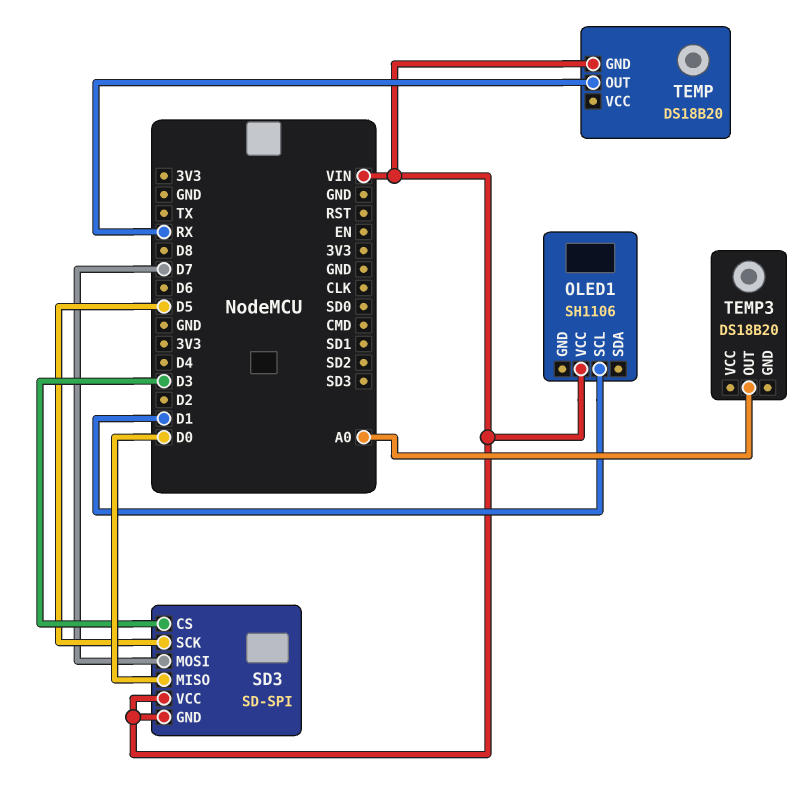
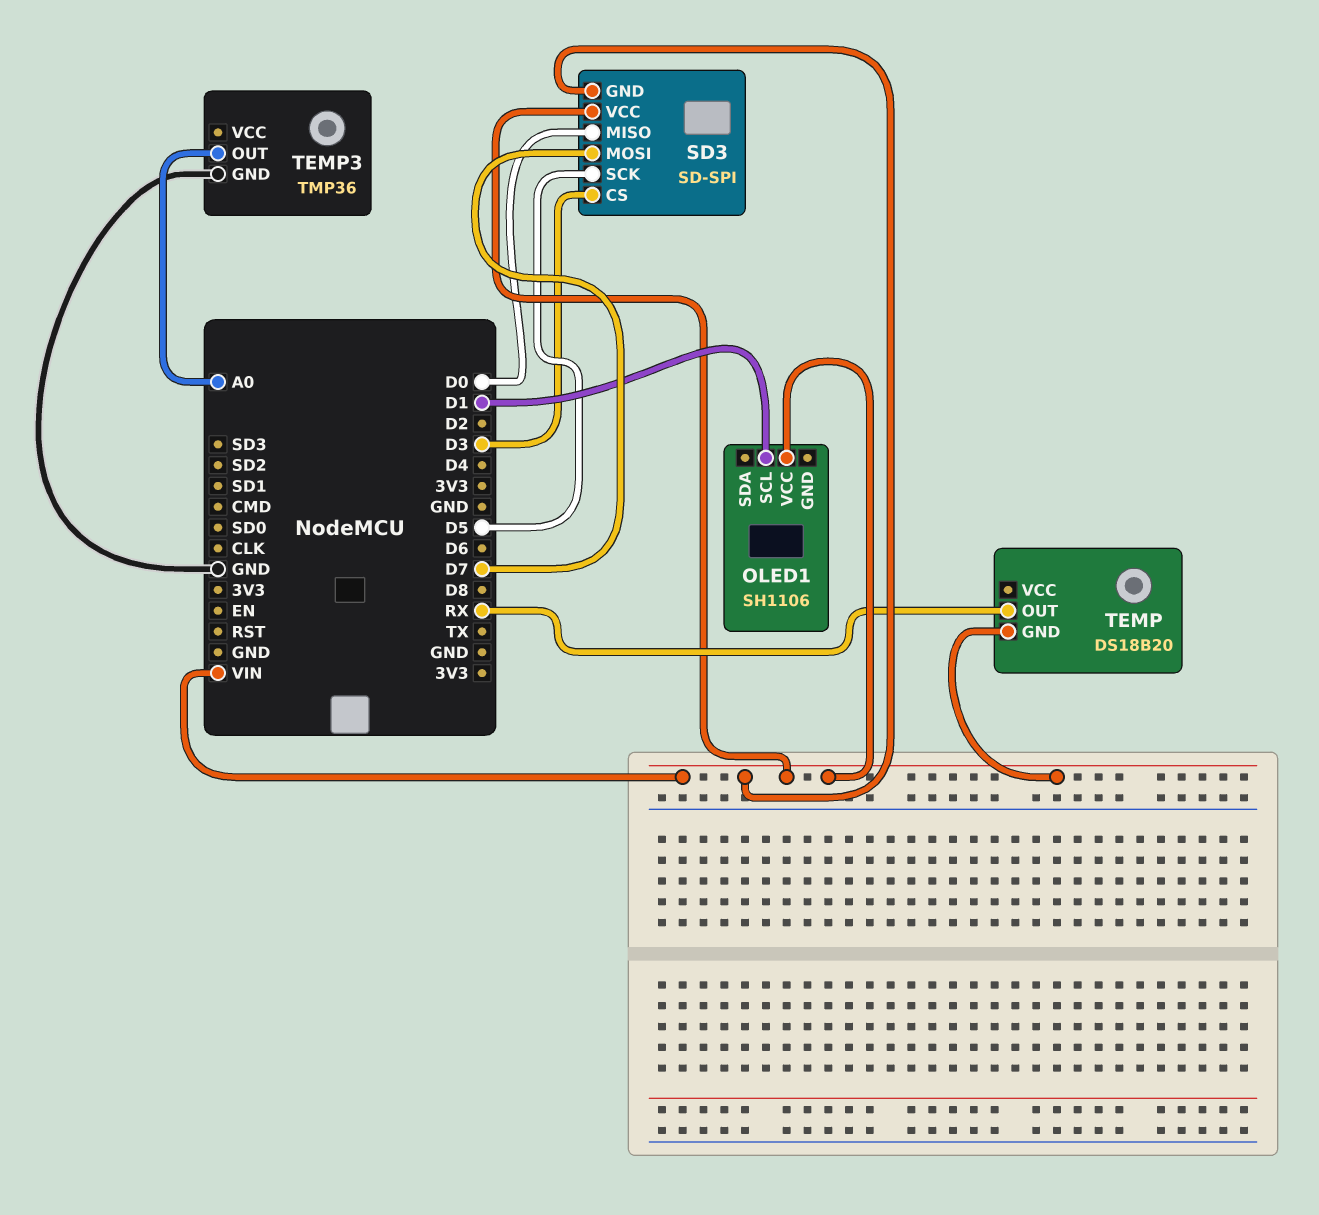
TEMP3: DS18B20 -> TMP36
TEMP3 pin GND: none -> GND

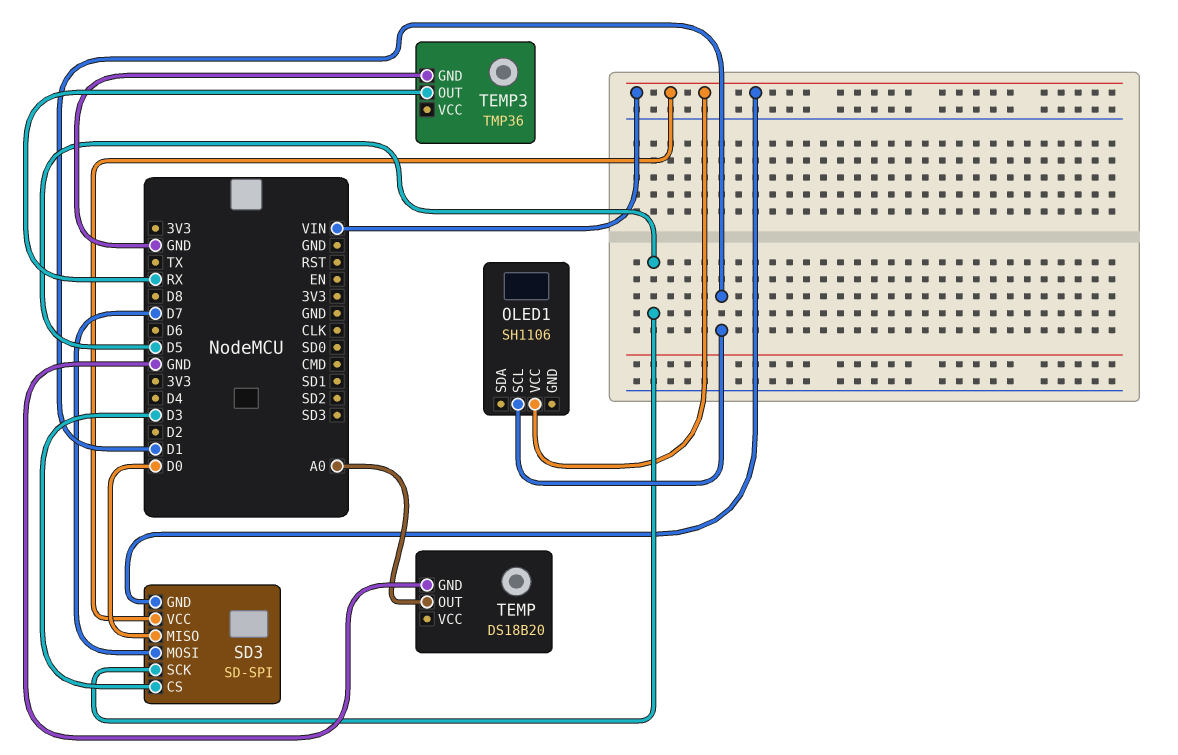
TEMP pin GND: VIN -> GND
TEMP pin OUT: RX -> A0
TEMP3 pin OUT: A0 -> RX

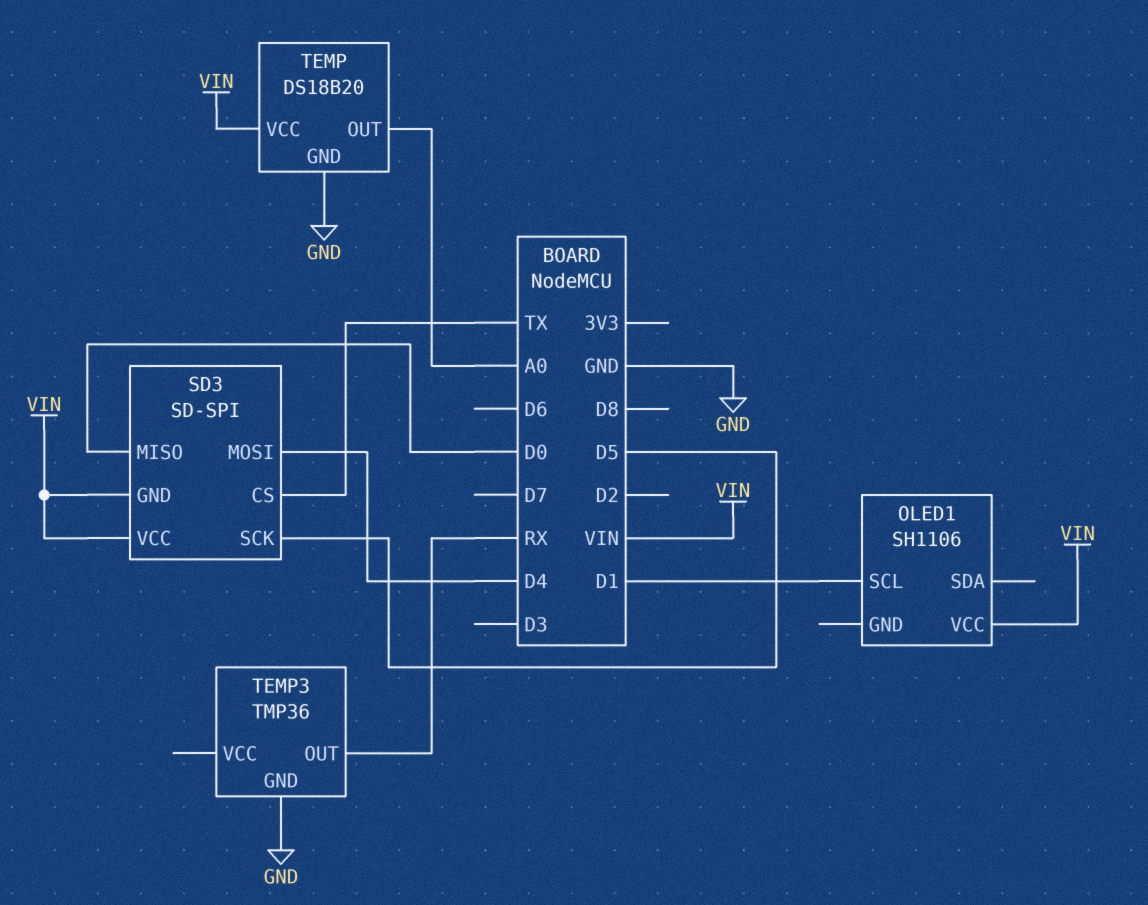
SD3 pin CS: D3 -> TX
SD3 pin MOSI: D7 -> D4
TEMP pin VCC: none -> VIN

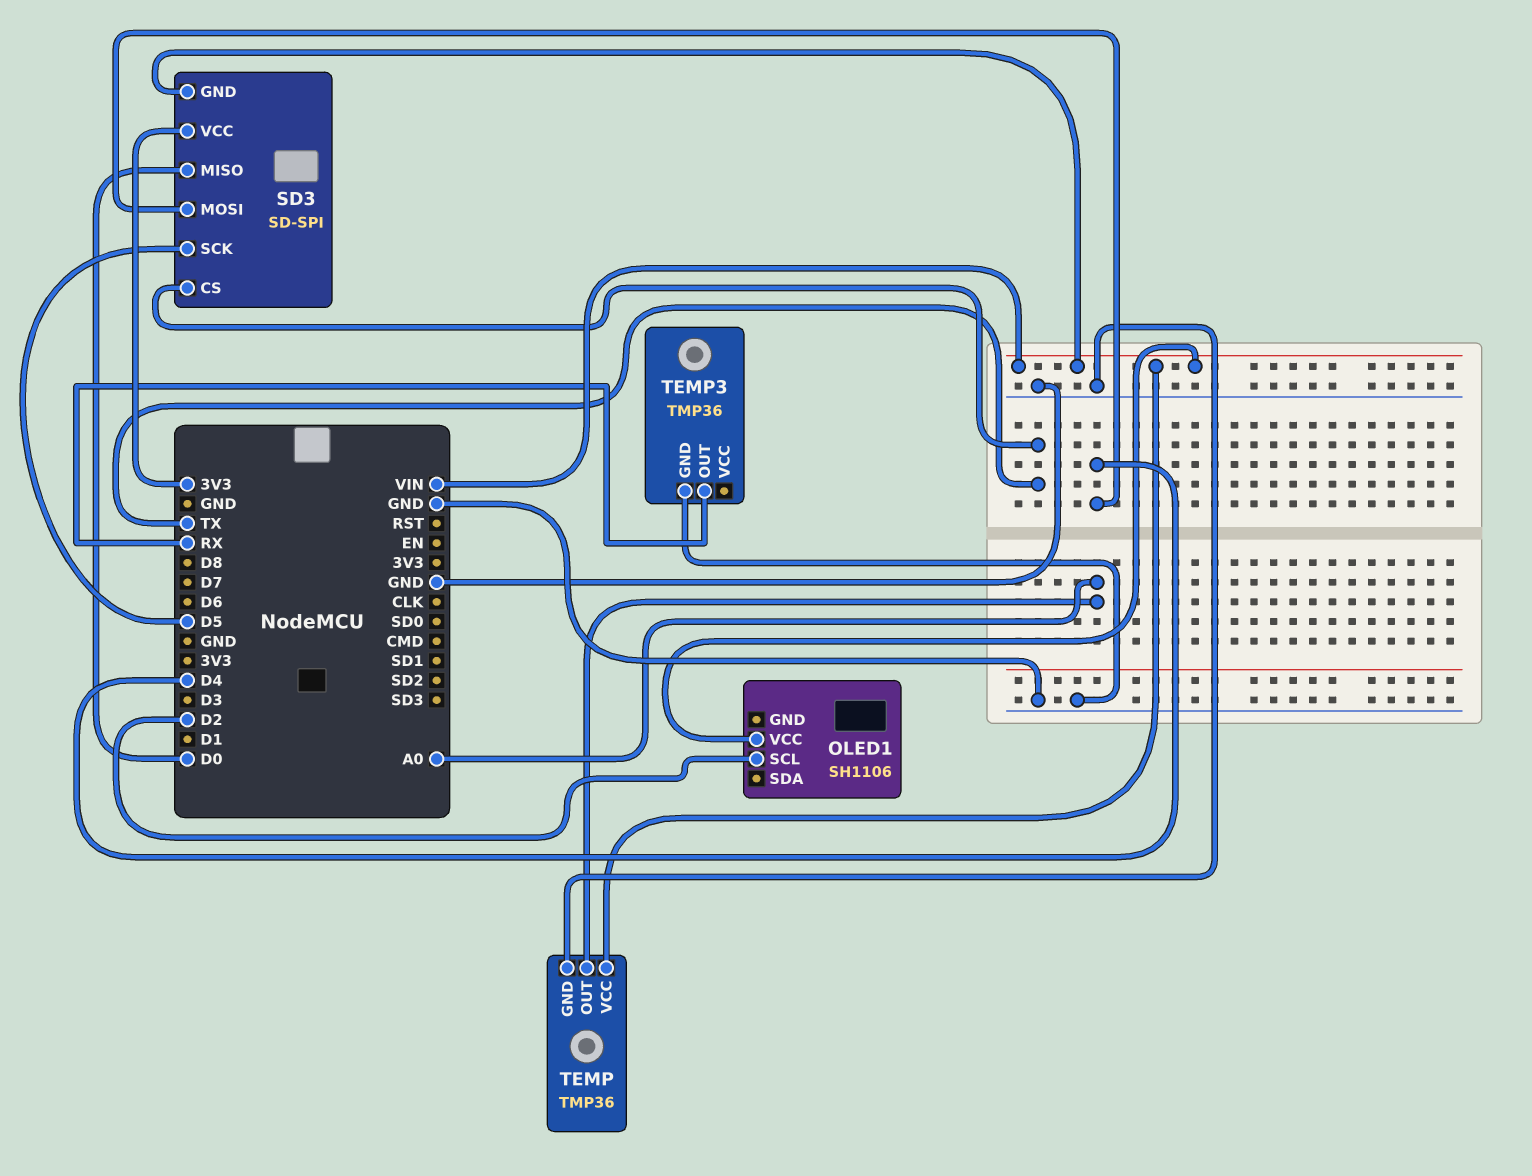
OLED1 pin SCL: D1 -> D2
SD3 pin VCC: VIN -> 3V3
TEMP: DS18B20 -> TMP36

